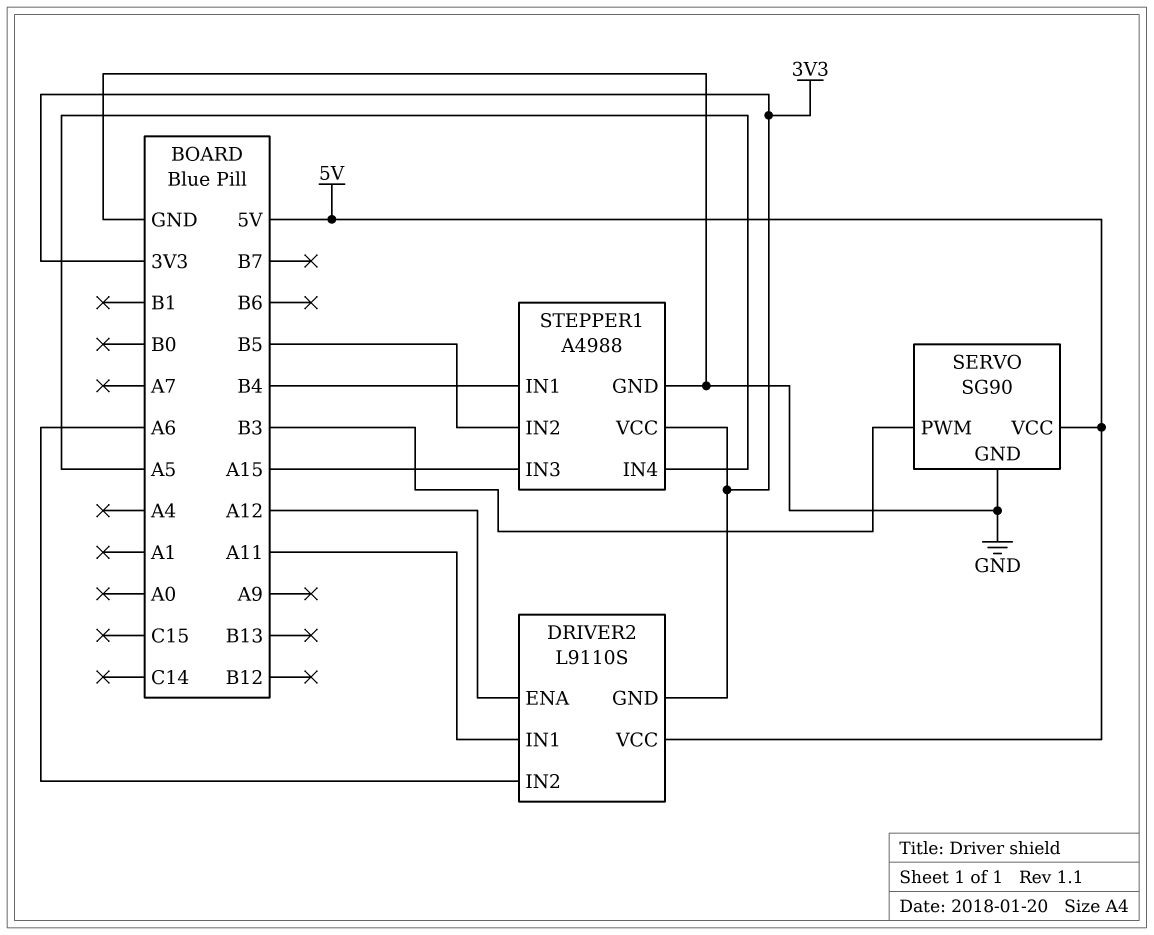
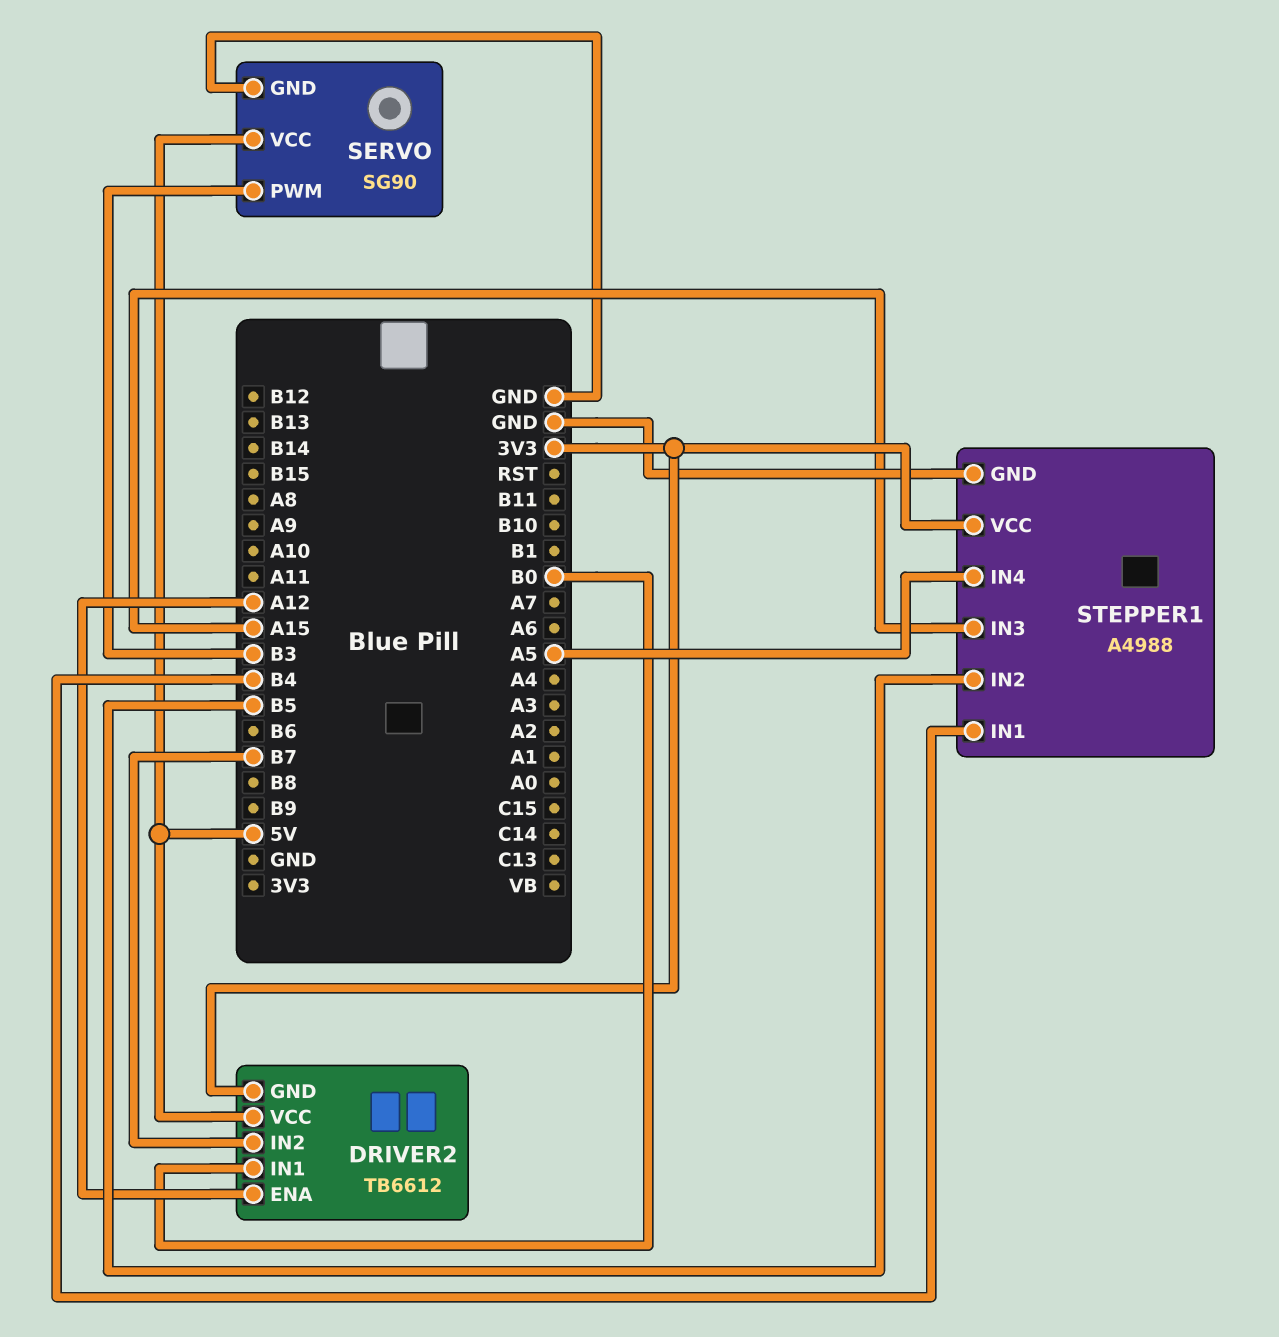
DRIVER2: L9110S -> TB6612
DRIVER2 pin IN1: A11 -> B0
DRIVER2 pin IN2: A6 -> B7

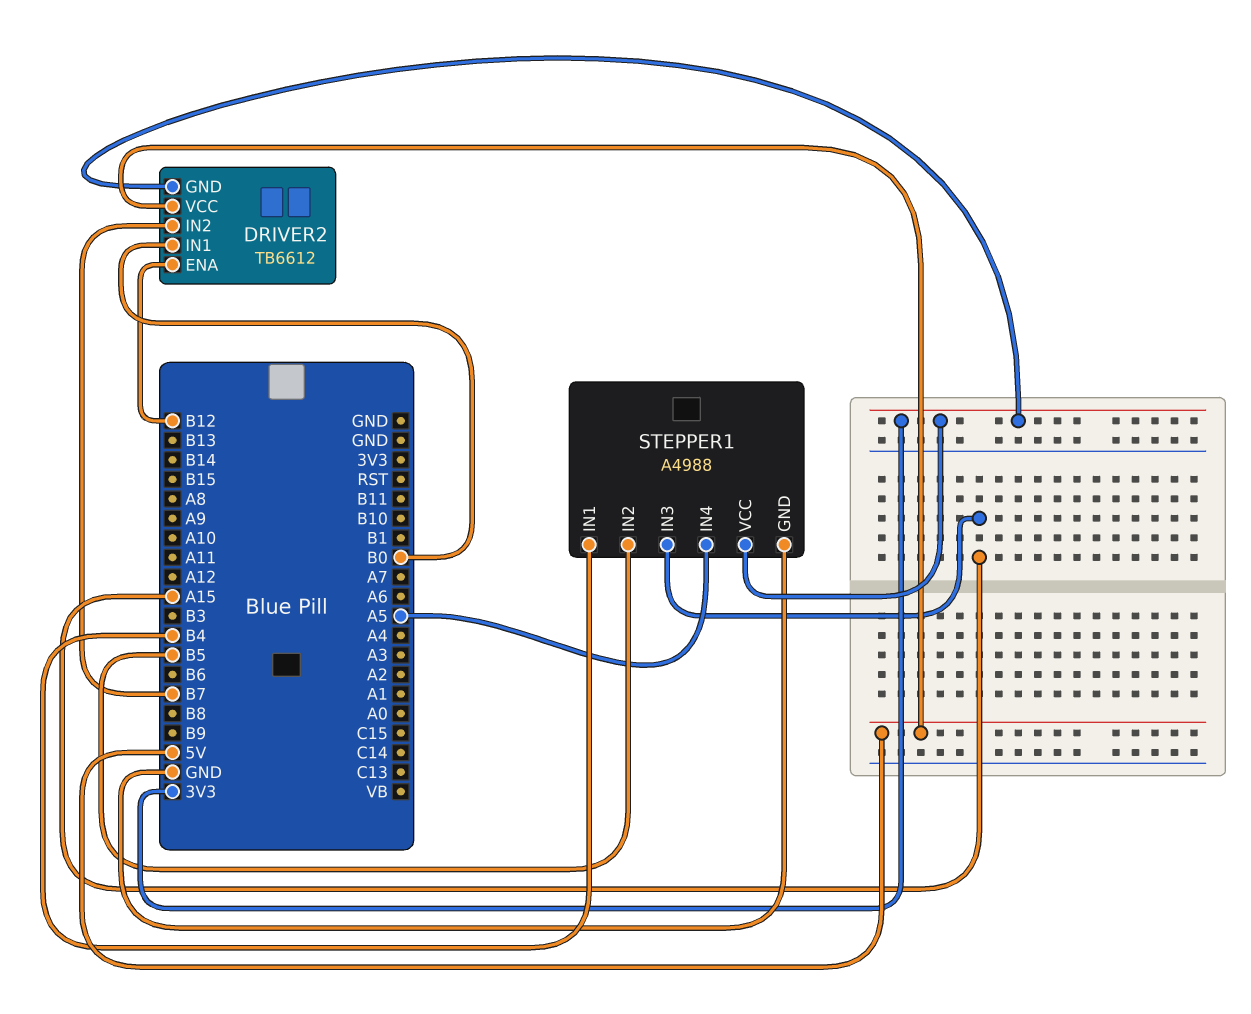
DRIVER2 pin ENA: A12 -> B12
SERVO: SG90 -> none
SERVO pin GND: GND -> none
SERVO pin PWM: B3 -> none
SERVO pin VCC: 5V -> none

